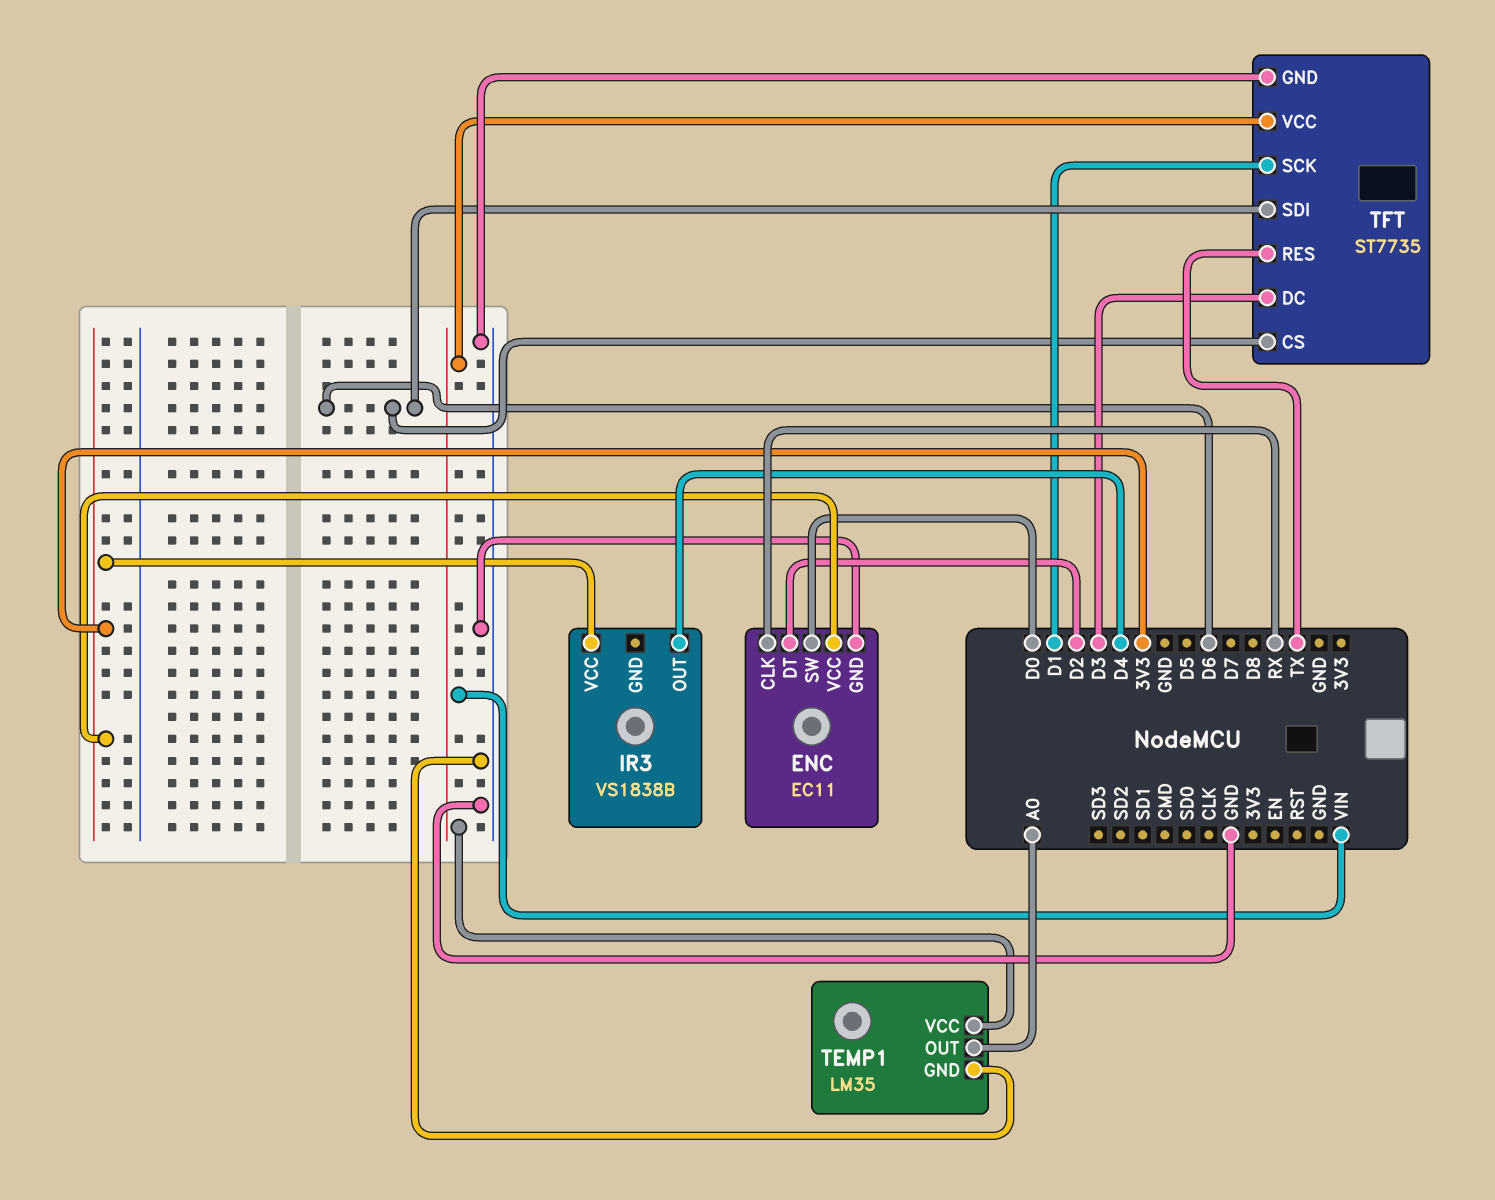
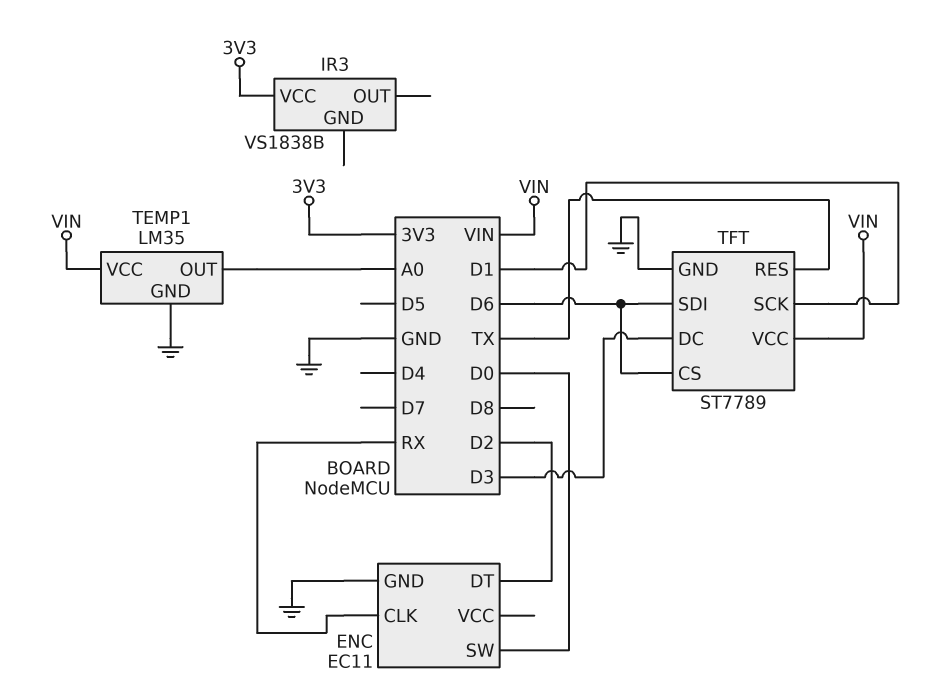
ENC pin VCC: 3V3 -> none
IR3 pin OUT: D4 -> none
TFT: ST7735 -> ST7789

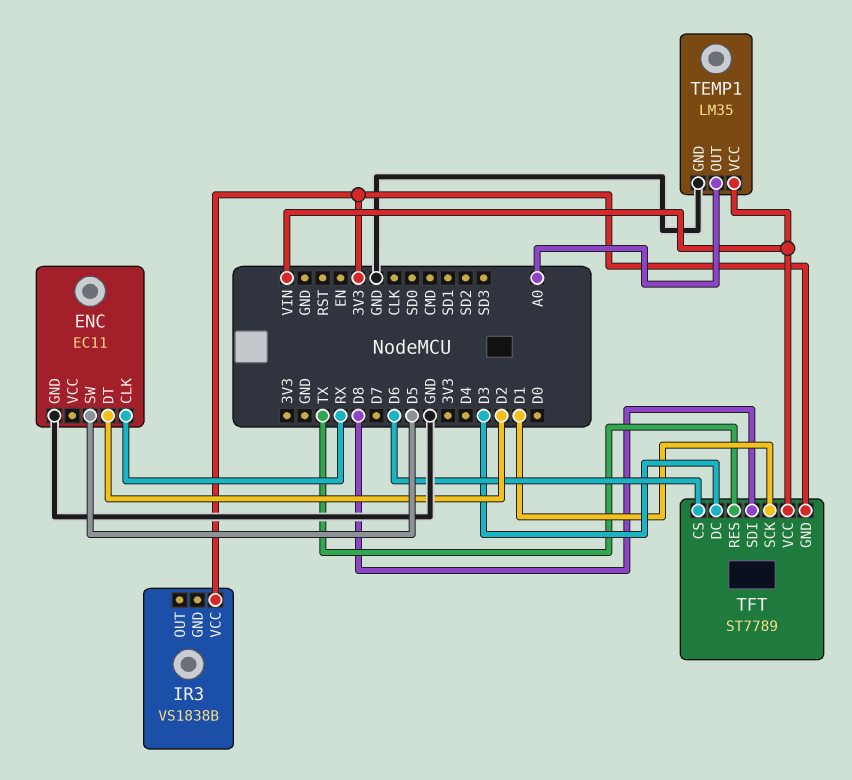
ENC pin SW: D0 -> D5
TFT pin GND: GND -> 3V3
TFT pin SDI: D6 -> D8

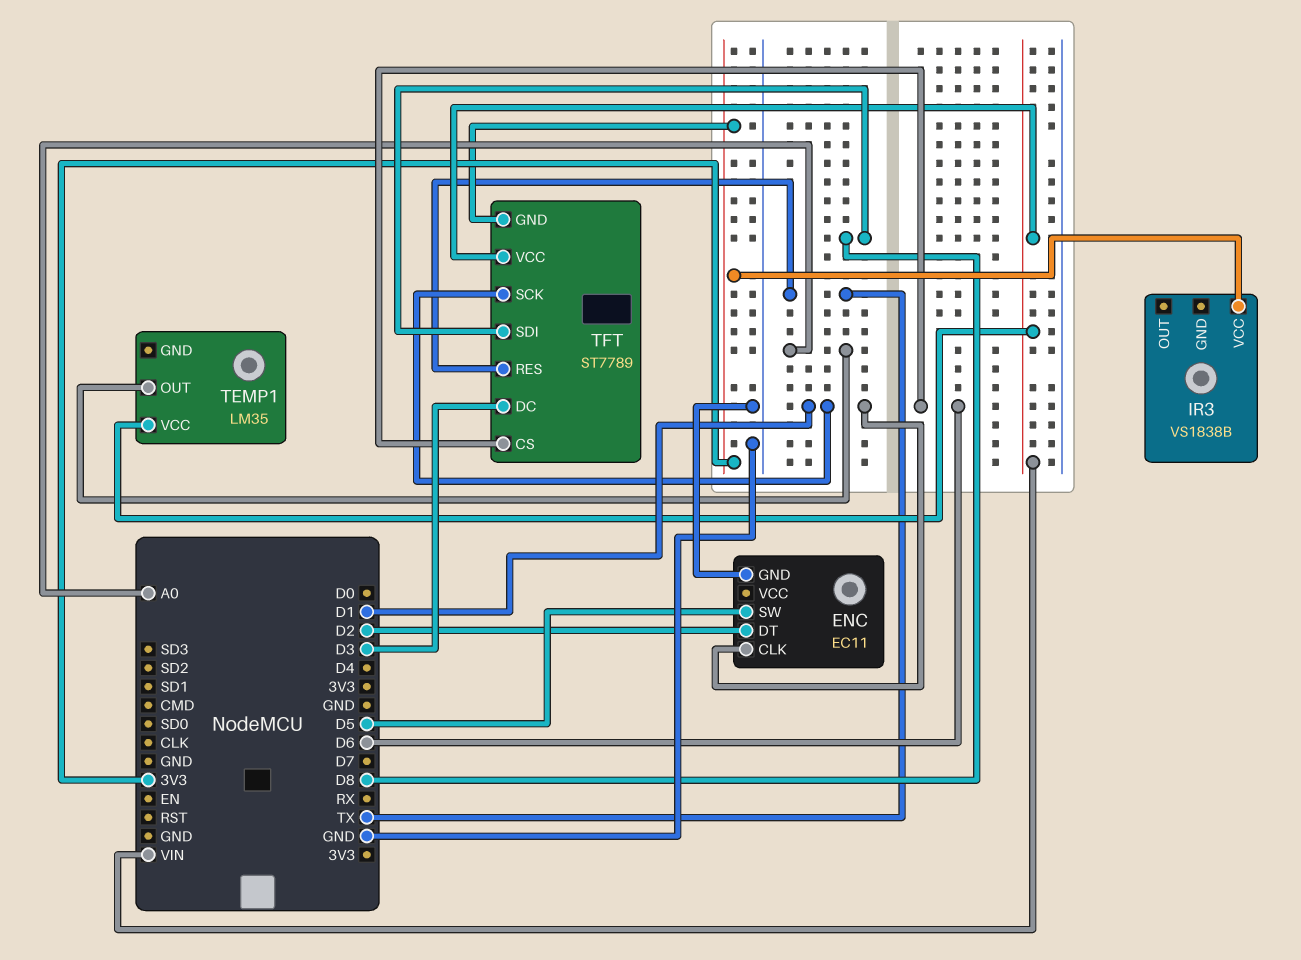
ENC pin CLK: RX -> D1
TEMP1 pin GND: GND -> none

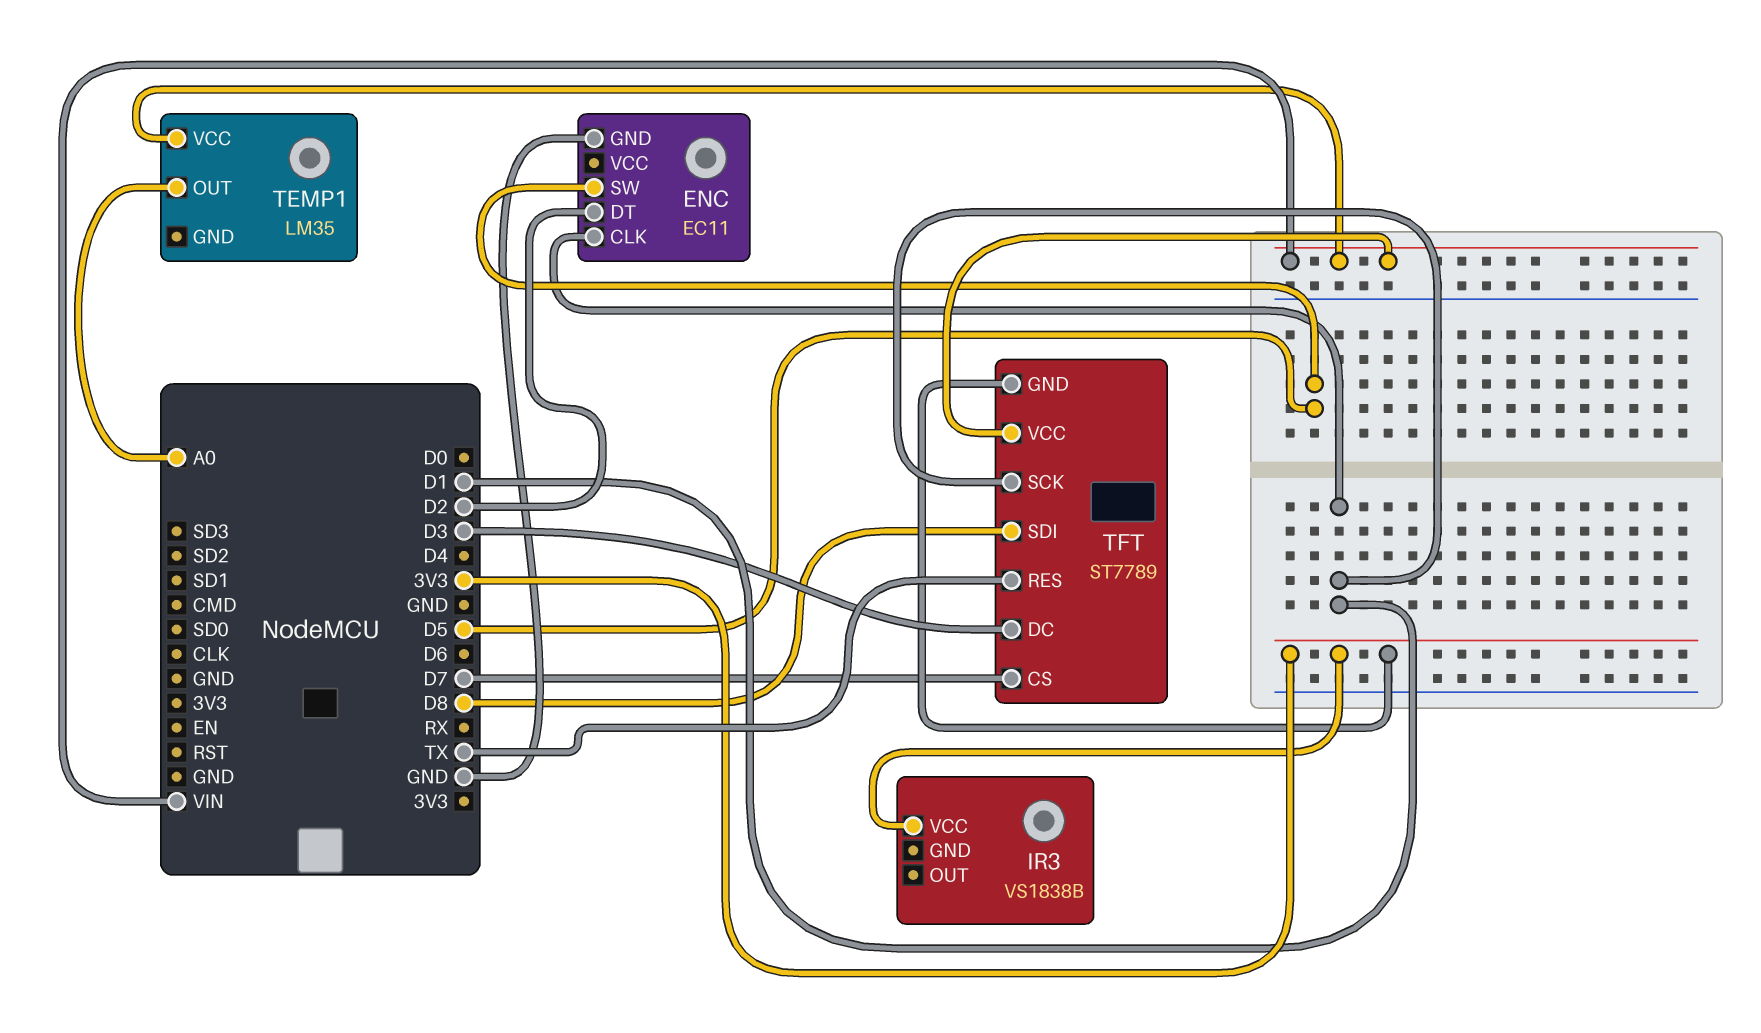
TFT pin CS: D6 -> D7

